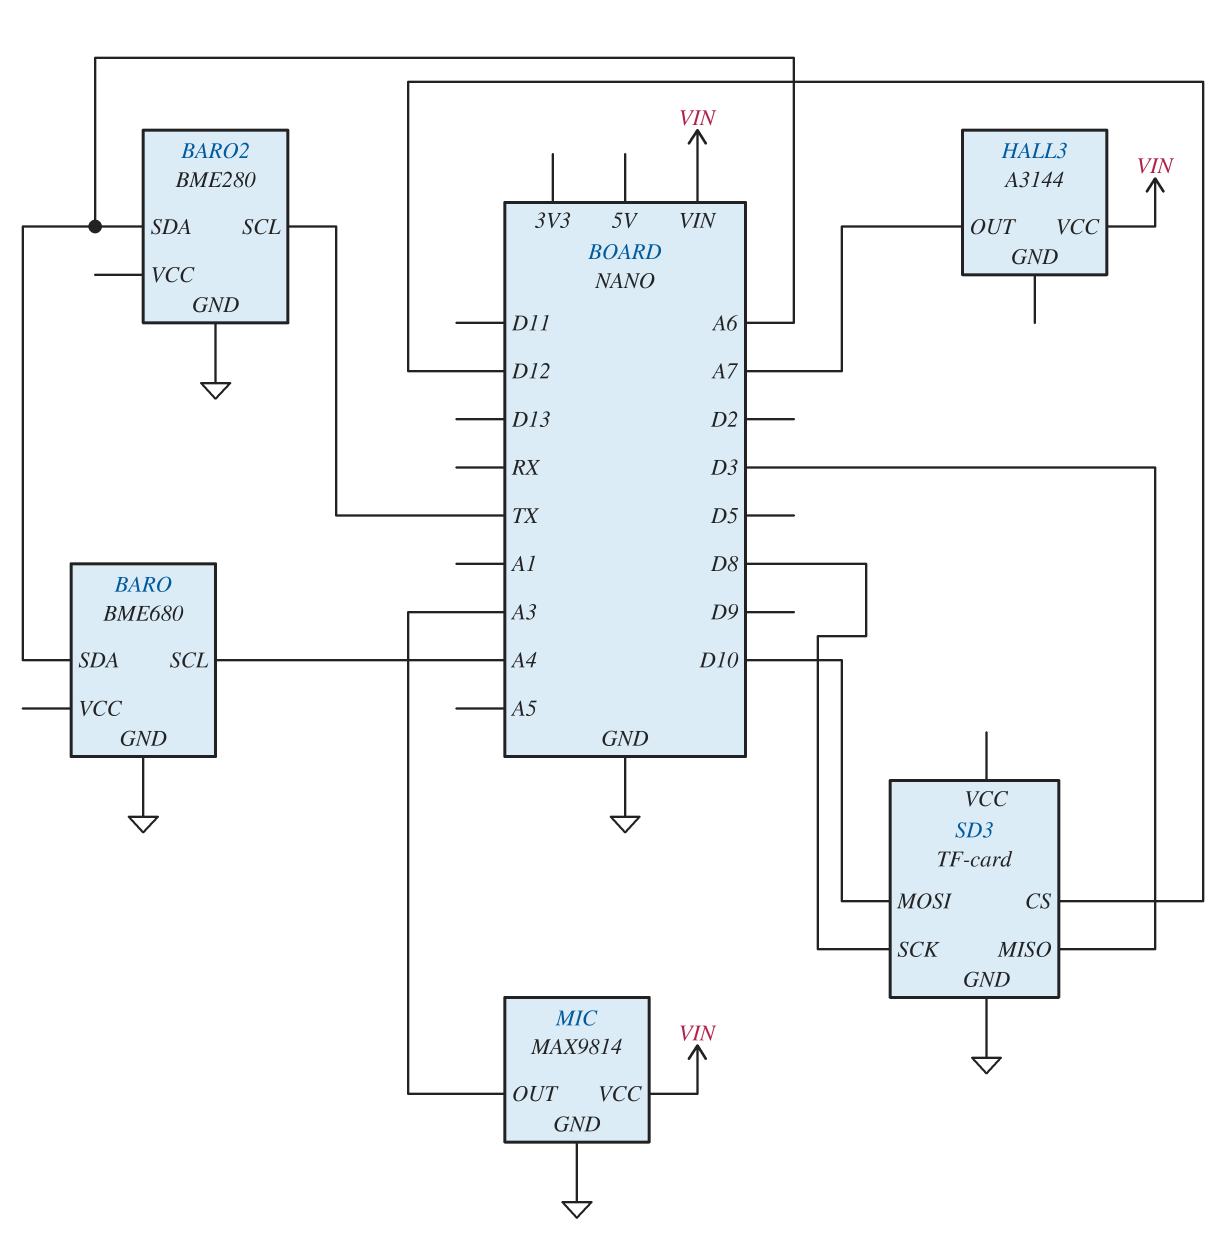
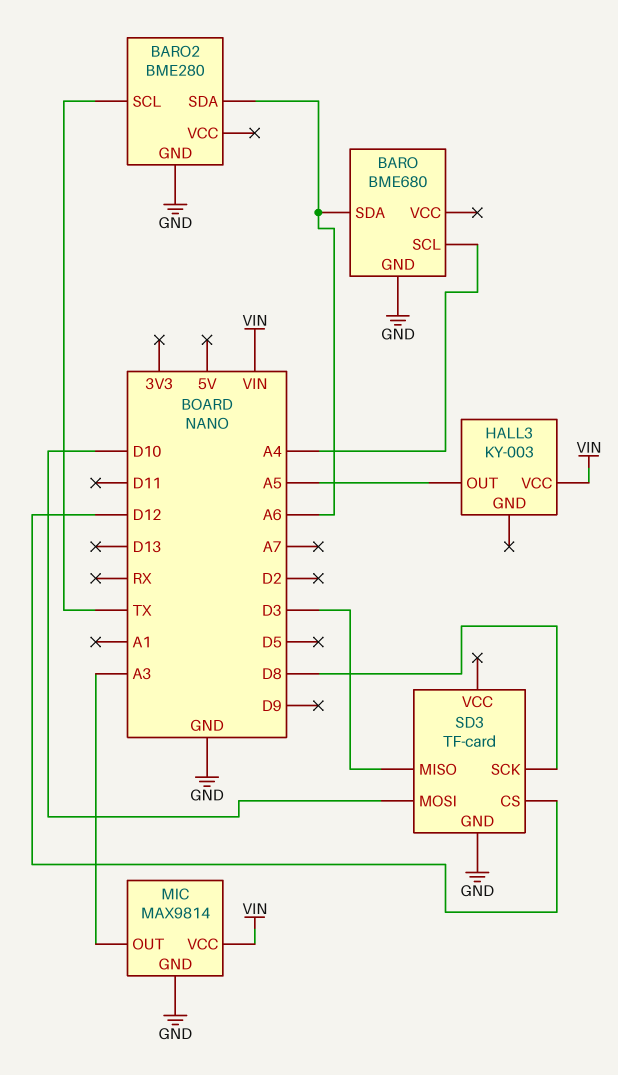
HALL3: A3144 -> KY-003
HALL3 pin OUT: A7 -> A5

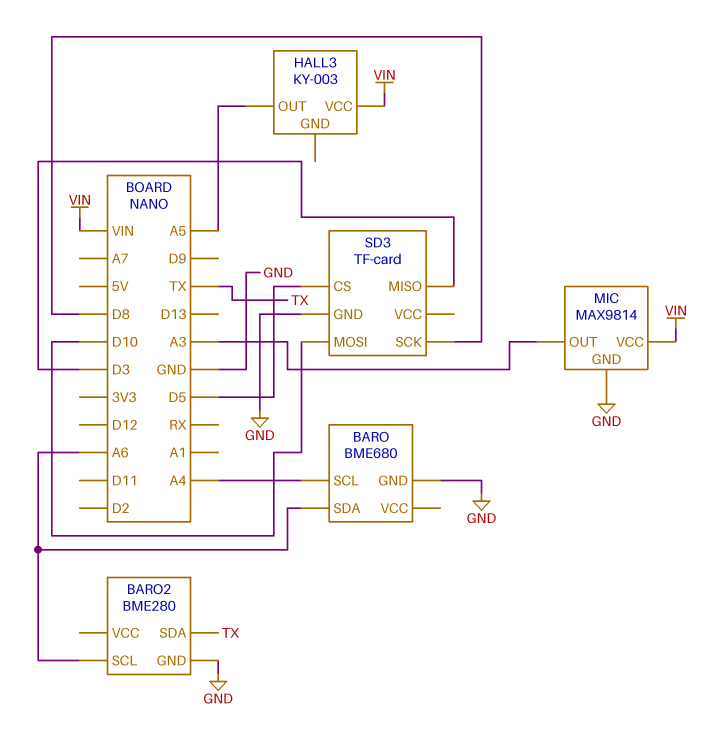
BARO2 pin SCL: TX -> A6
BARO2 pin SDA: A6 -> TX
SD3 pin CS: D12 -> D5

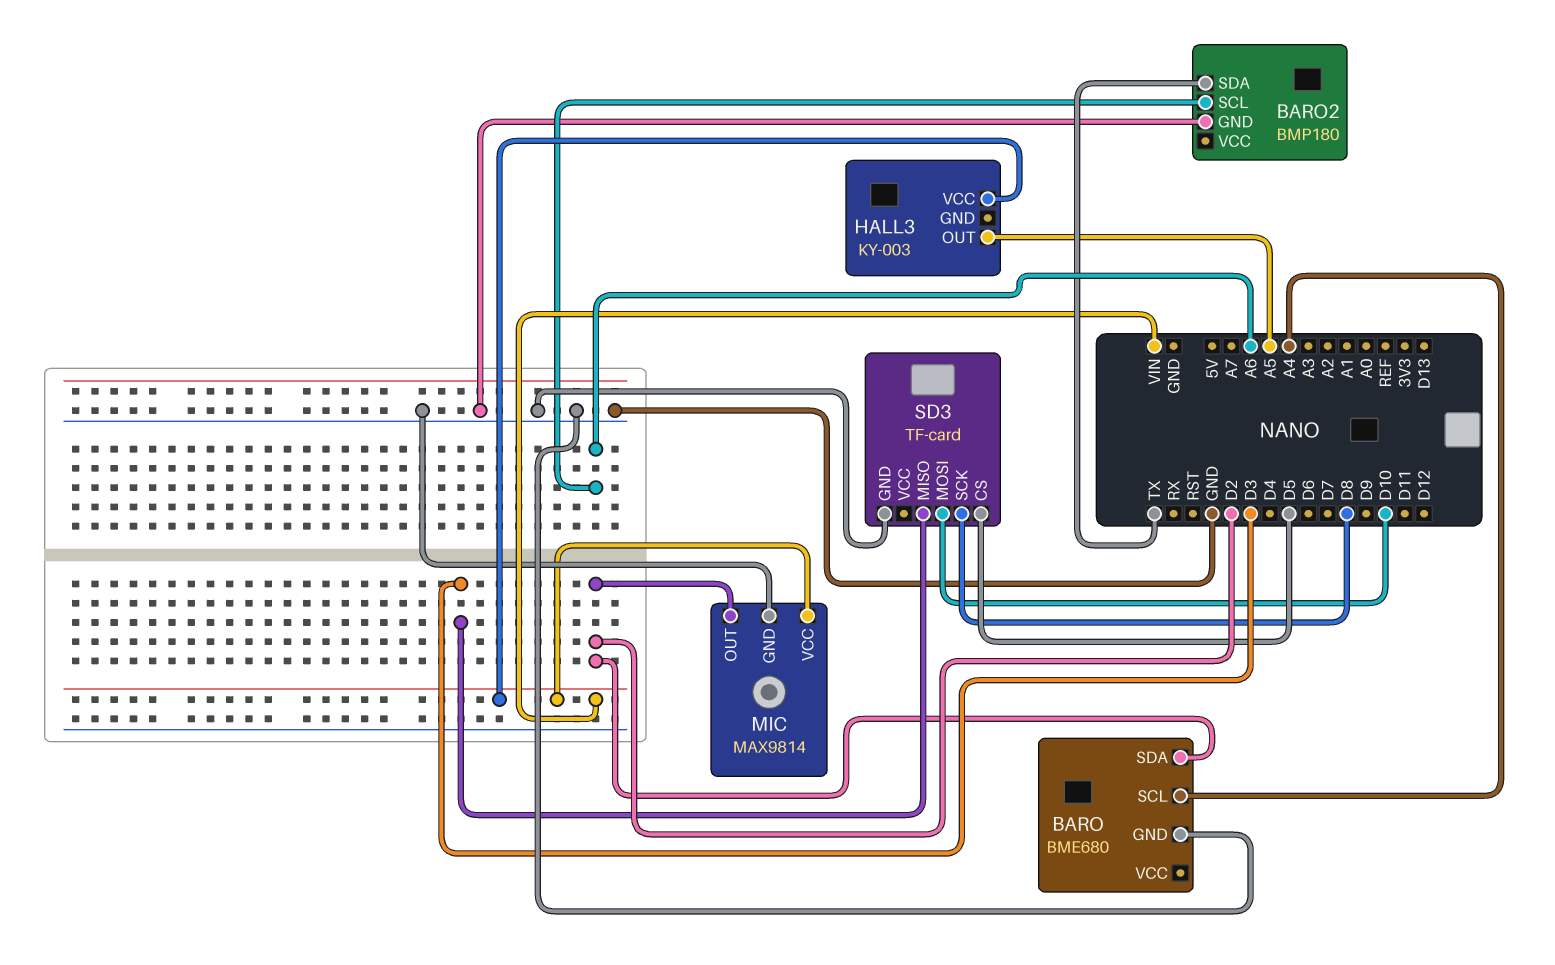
BARO pin SDA: A6 -> D2
BARO2: BME280 -> BMP180
MIC pin OUT: A3 -> D2

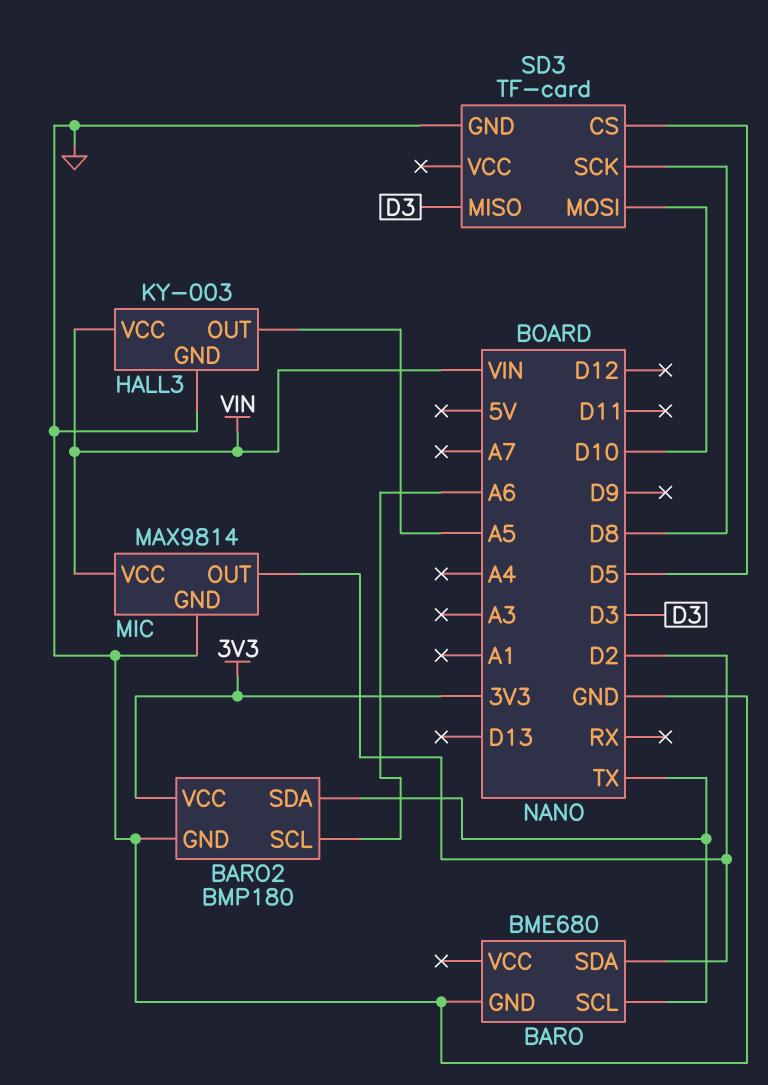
BARO pin SCL: A4 -> TX
BARO2 pin VCC: none -> 3V3
HALL3 pin GND: none -> GND

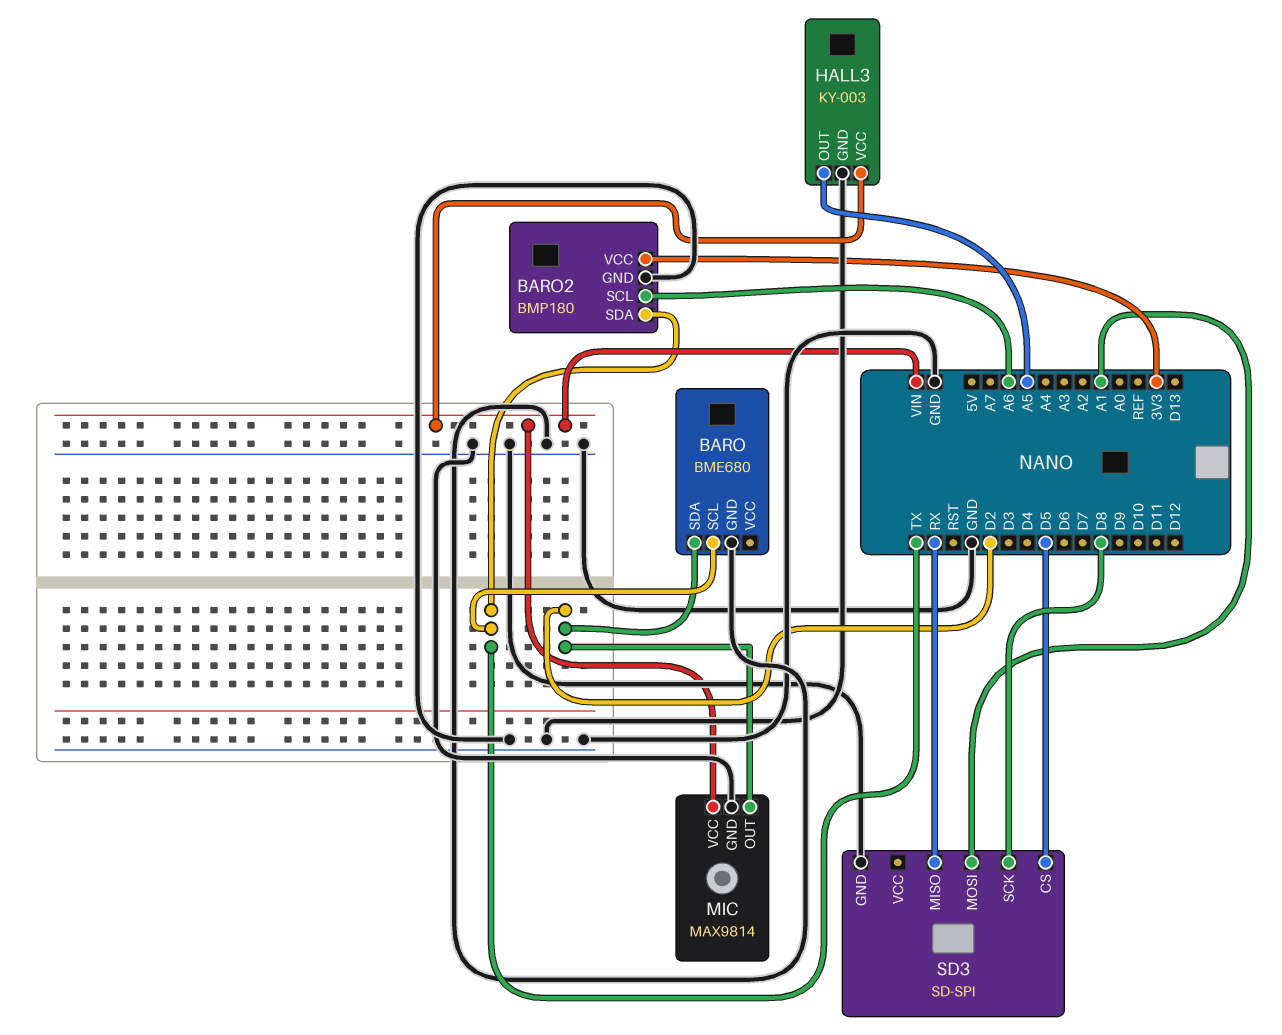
SD3: TF-card -> SD-SPI
SD3 pin MISO: D3 -> RX
SD3 pin MOSI: D10 -> A1

